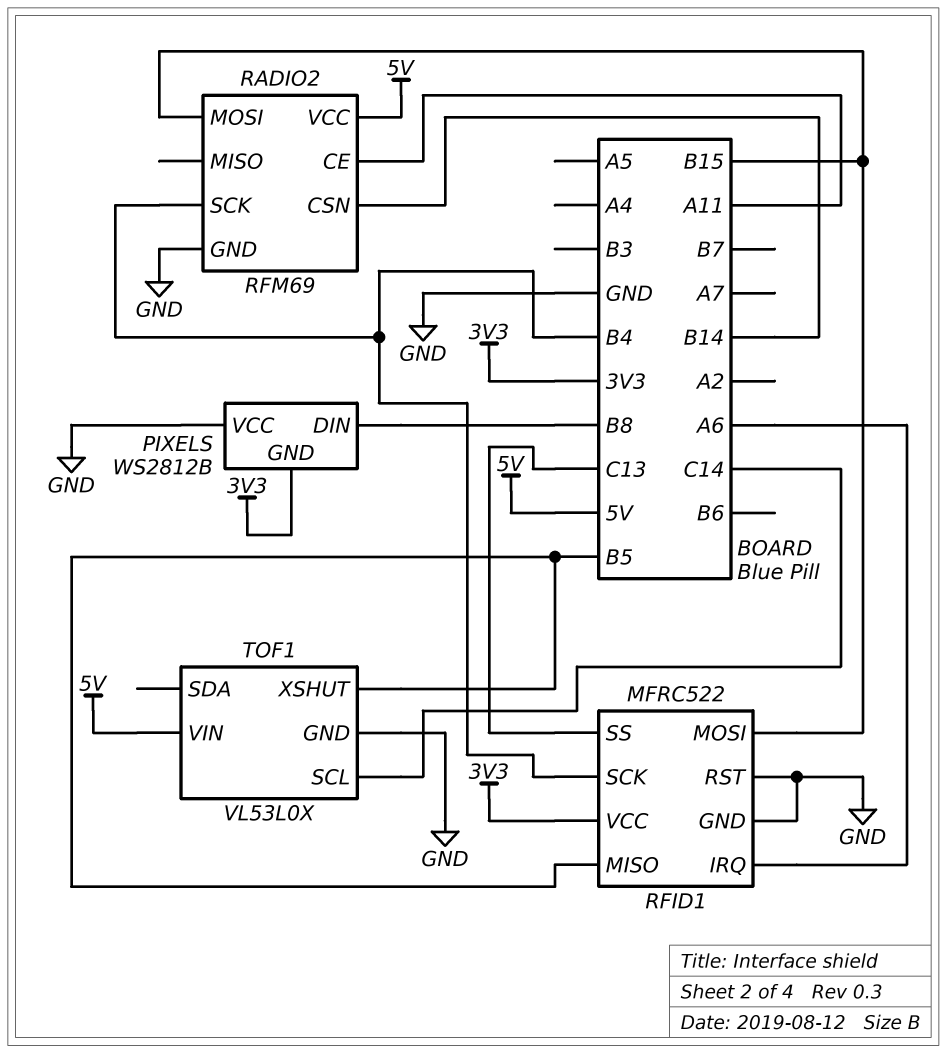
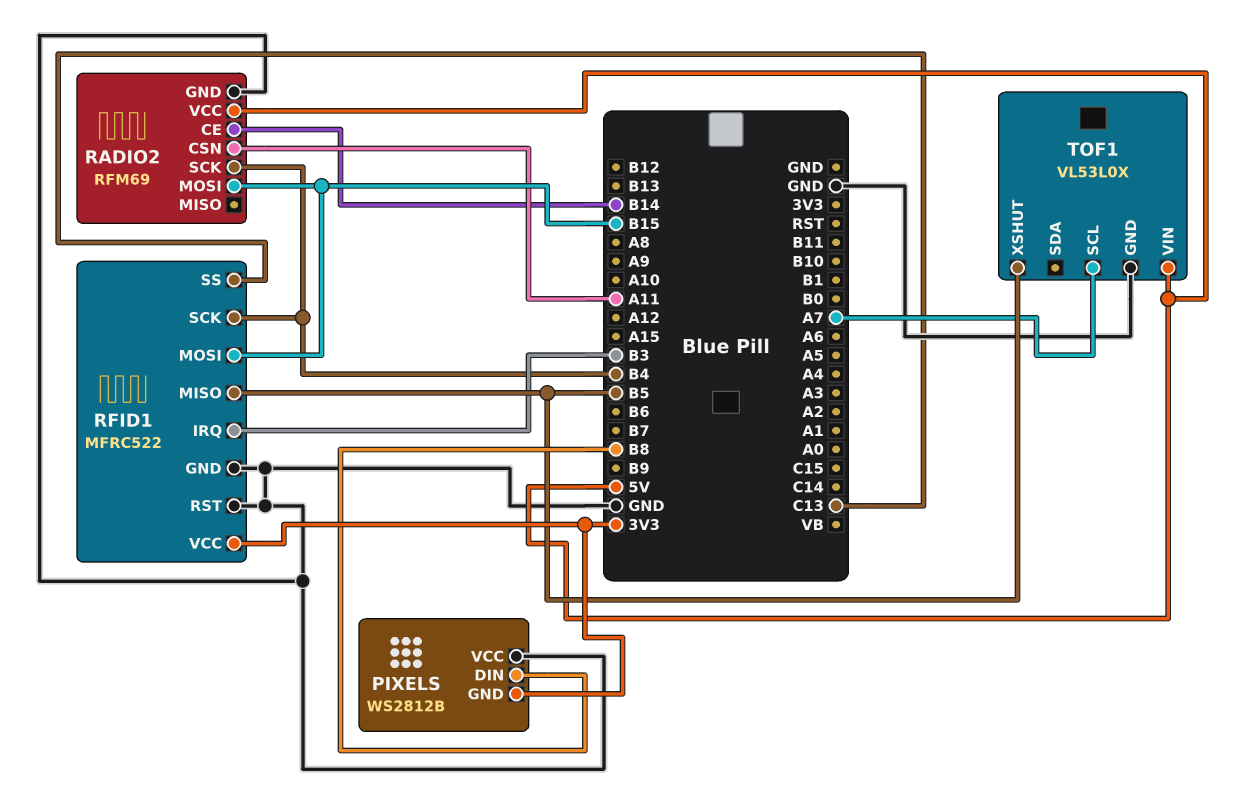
RADIO2 pin CE: A11 -> B14
RADIO2 pin CSN: B14 -> A11
RFID1 pin IRQ: A6 -> B3
TOF1 pin SCL: C14 -> A7

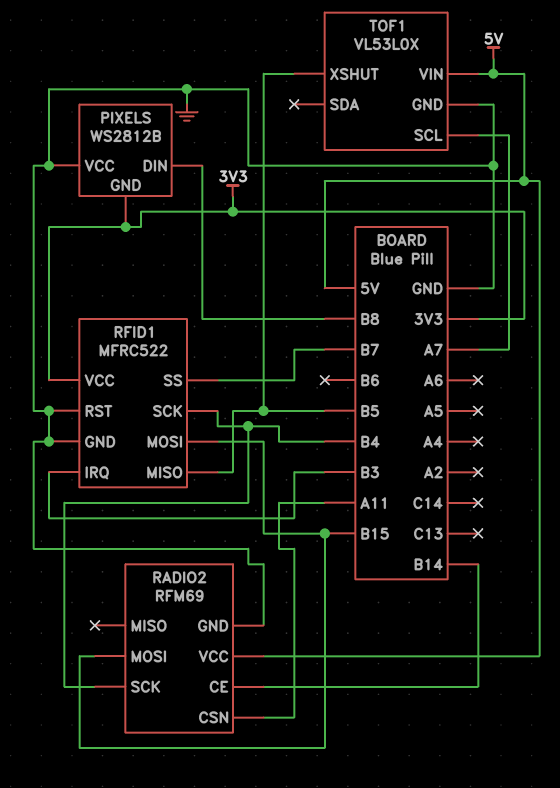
RFID1 pin SS: C13 -> B7

